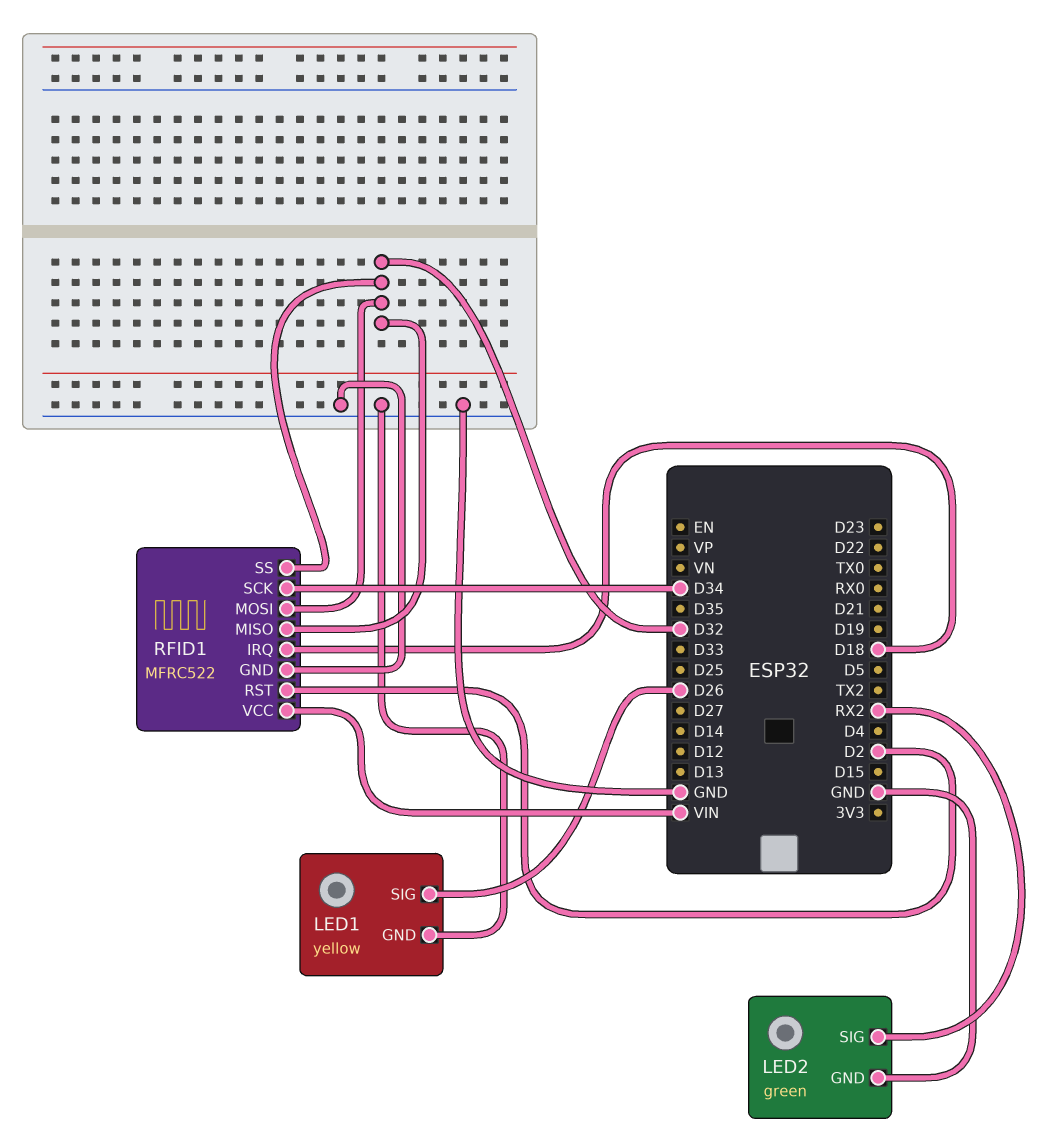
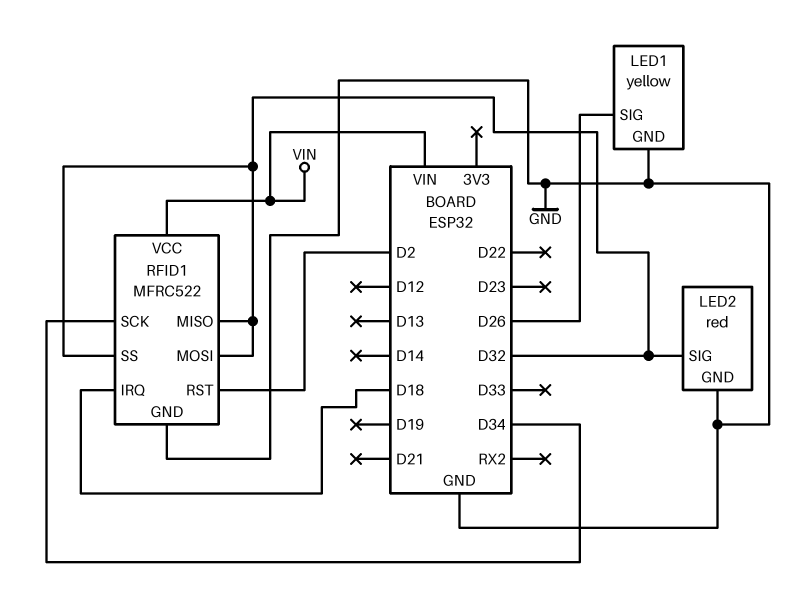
LED2: green -> red
LED2 pin SIG: RX2 -> D32

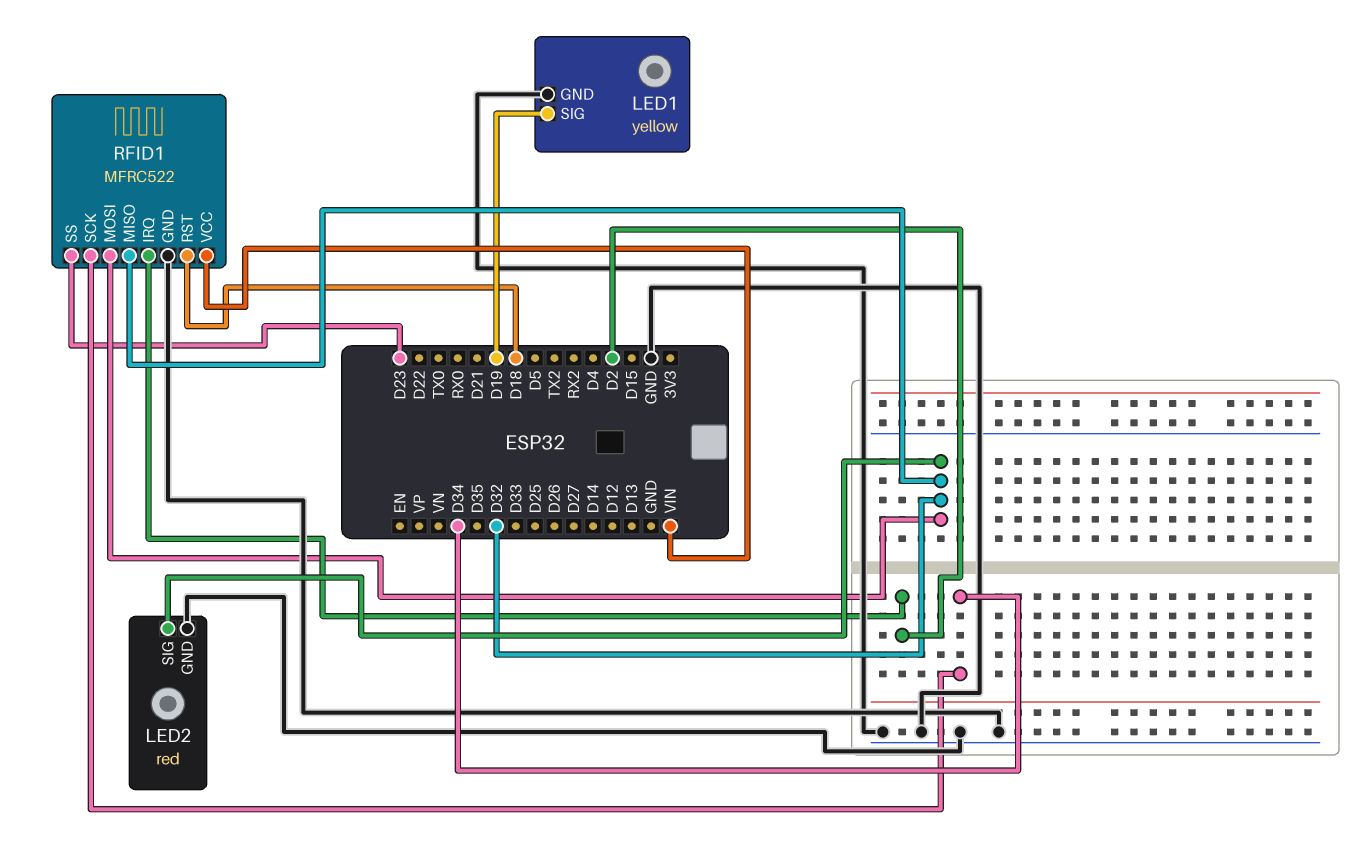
LED1 pin SIG: D26 -> D19
RFID1 pin IRQ: D18 -> D2
RFID1 pin RST: D2 -> D18
RFID1 pin SS: D32 -> D23

